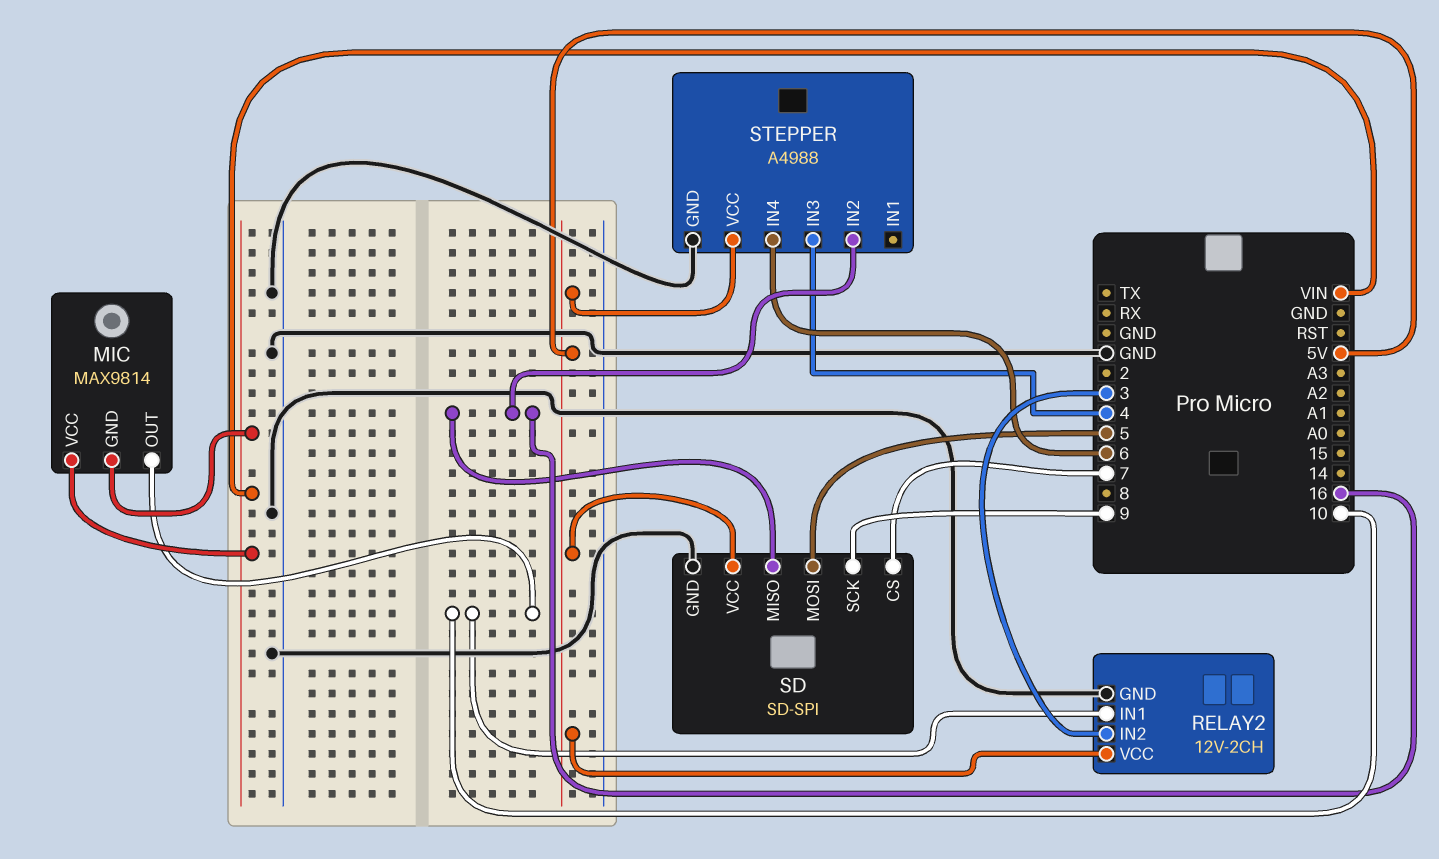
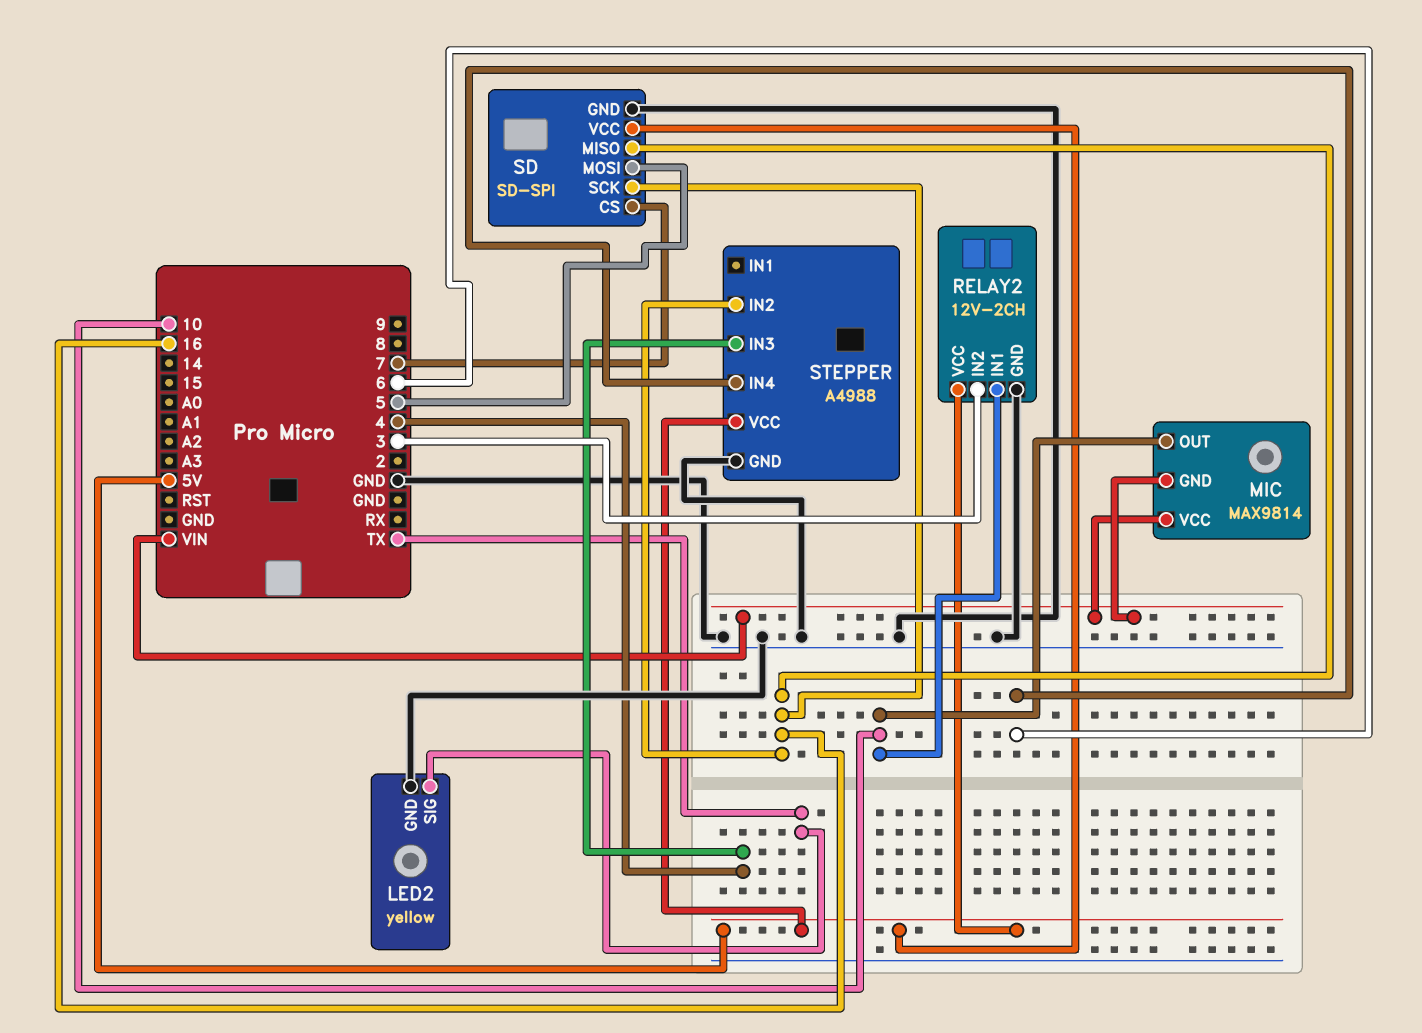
LED2: none -> yellow
LED2 pin GND: none -> GND
LED2 pin SIG: none -> TX
SD pin SCK: 9 -> 16

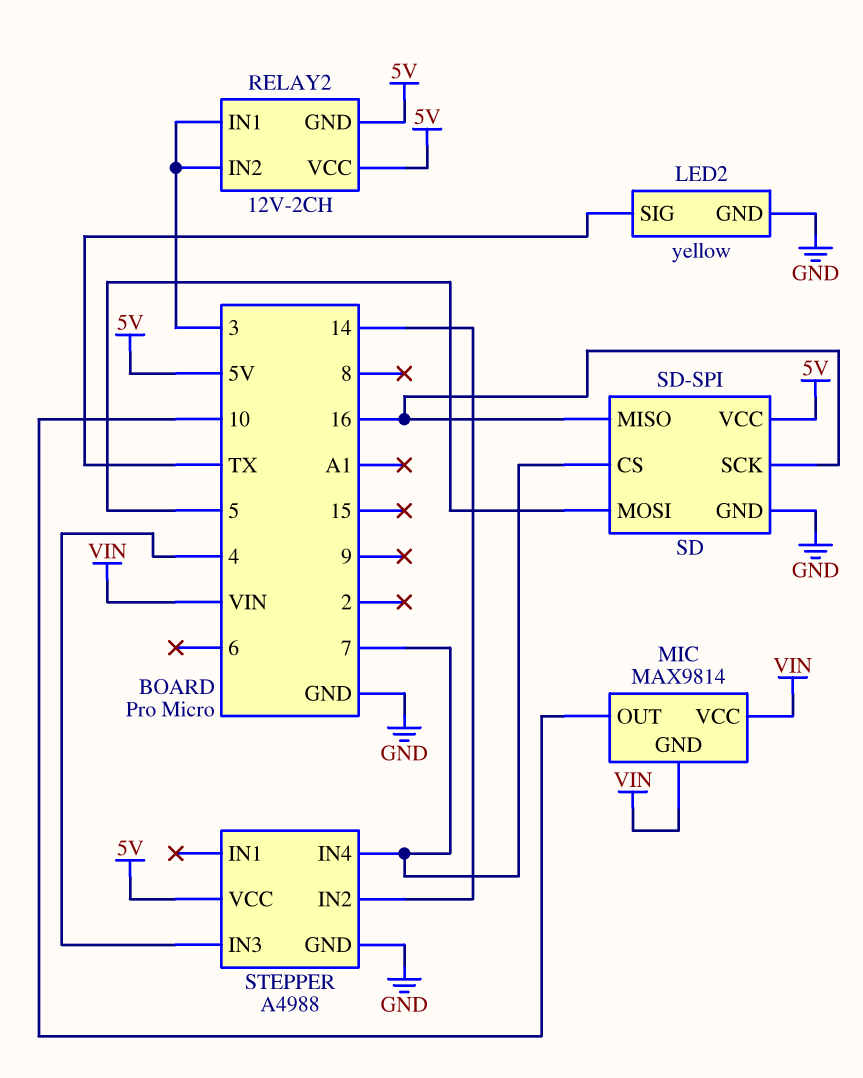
RELAY2 pin GND: GND -> 5V
RELAY2 pin IN1: 10 -> 3
STEPPER pin IN2: 16 -> 14
STEPPER pin IN4: 6 -> 7

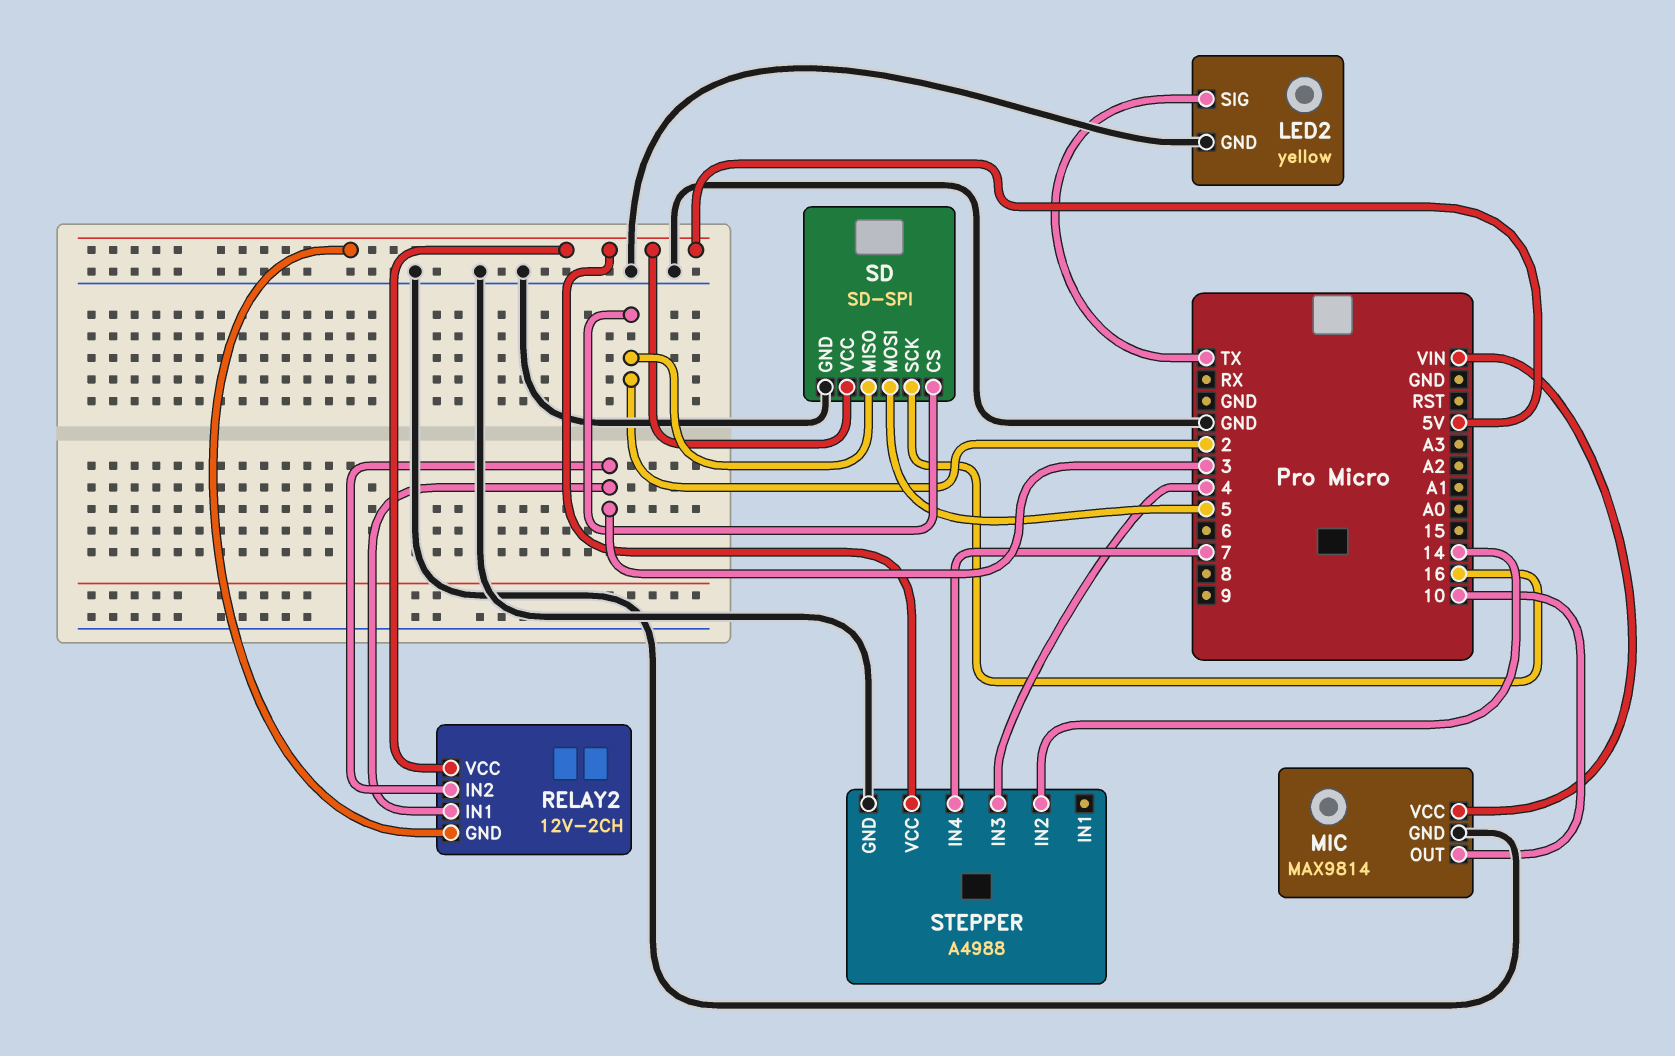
MIC pin GND: VIN -> GND
SD pin CS: 7 -> 2
SD pin MISO: 16 -> 2

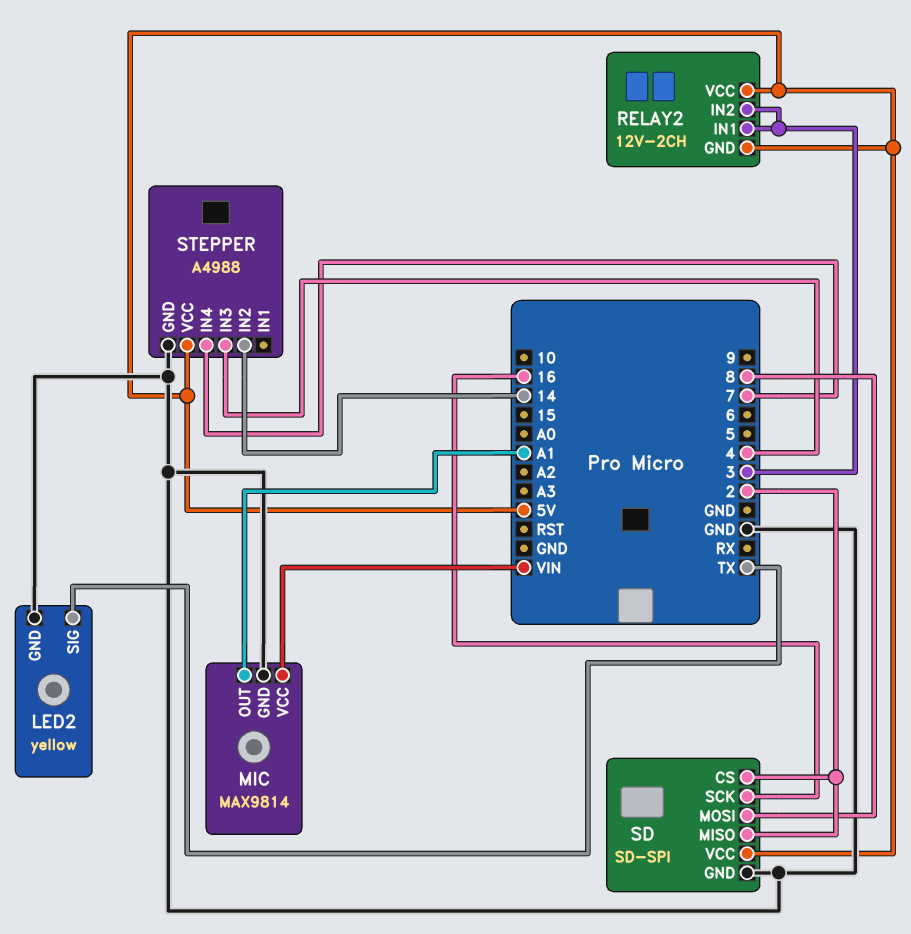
MIC pin OUT: 10 -> A1
SD pin MOSI: 5 -> 8

